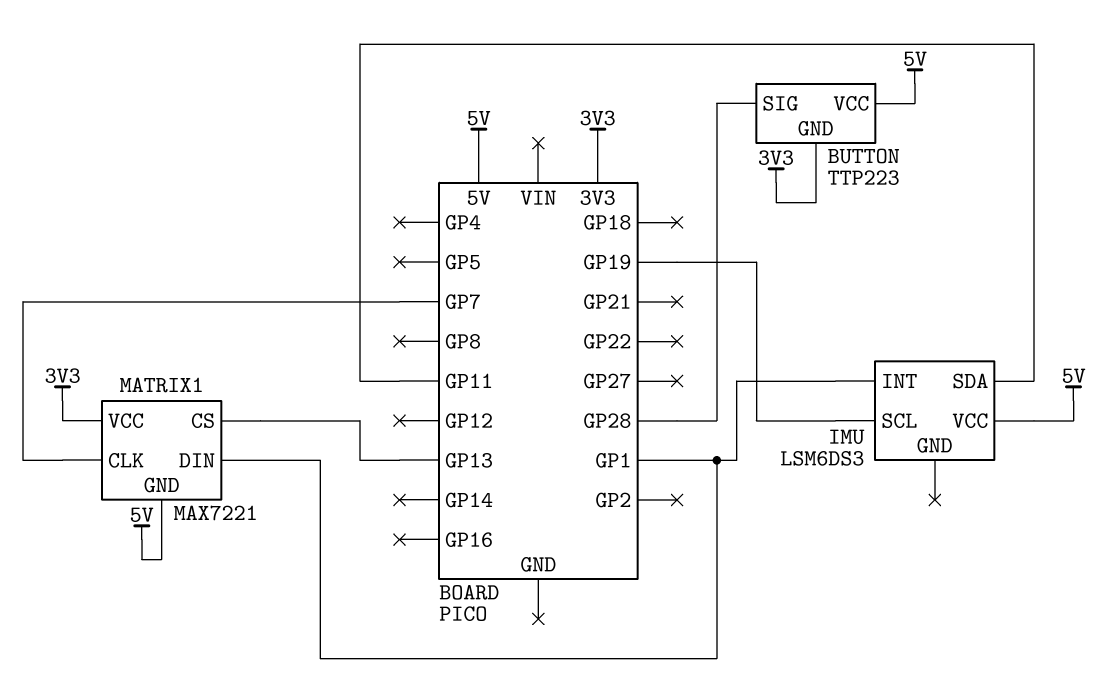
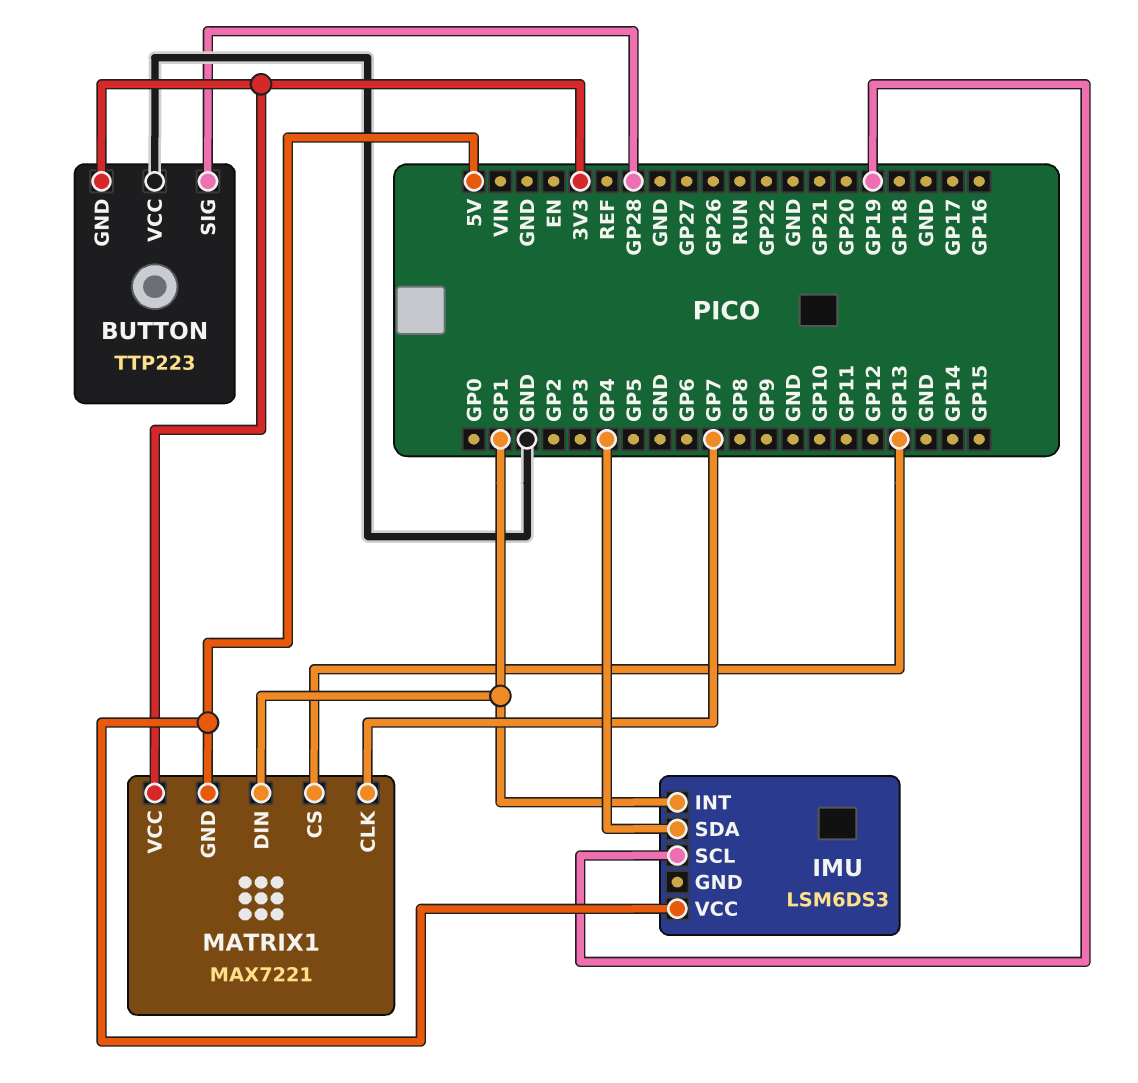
BUTTON pin VCC: 5V -> GND
IMU pin SDA: GP11 -> GP4

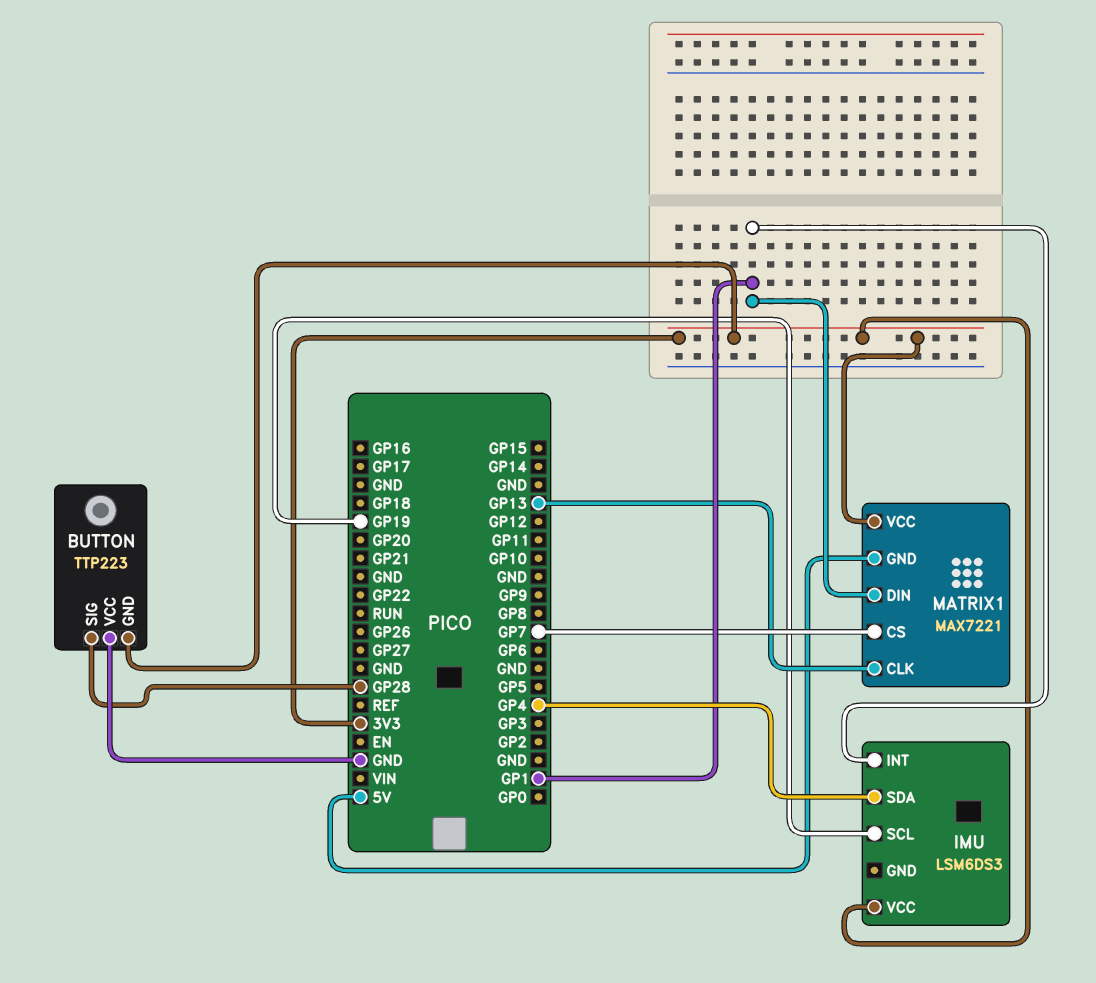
IMU pin VCC: 5V -> 3V3
MATRIX1 pin CLK: GP7 -> GP13
MATRIX1 pin CS: GP13 -> GP7

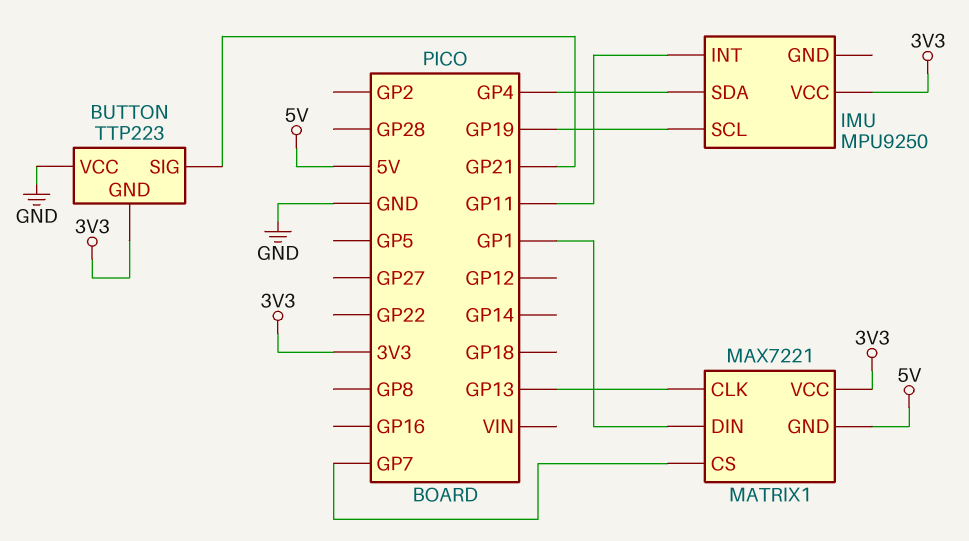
BUTTON pin SIG: GP28 -> GP21
IMU: LSM6DS3 -> MPU9250
IMU pin INT: GP1 -> GP11

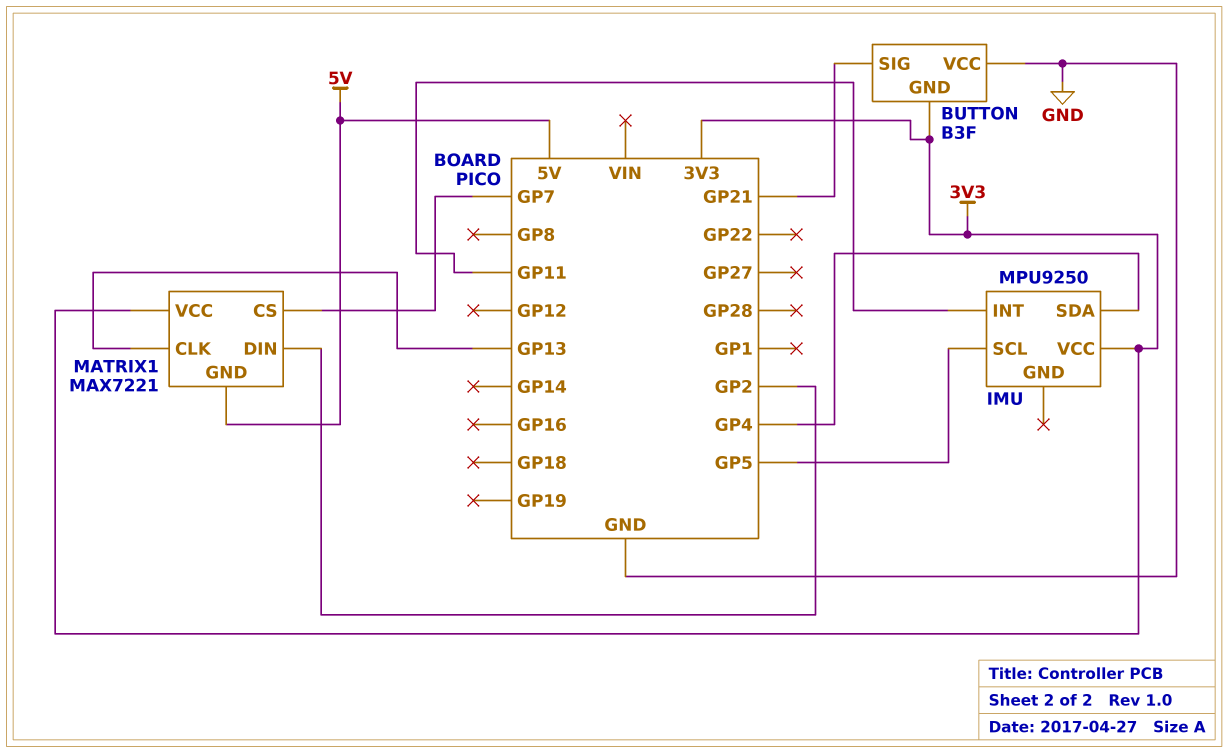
BUTTON: TTP223 -> B3F
IMU pin SCL: GP19 -> GP5
MATRIX1 pin DIN: GP1 -> GP2

